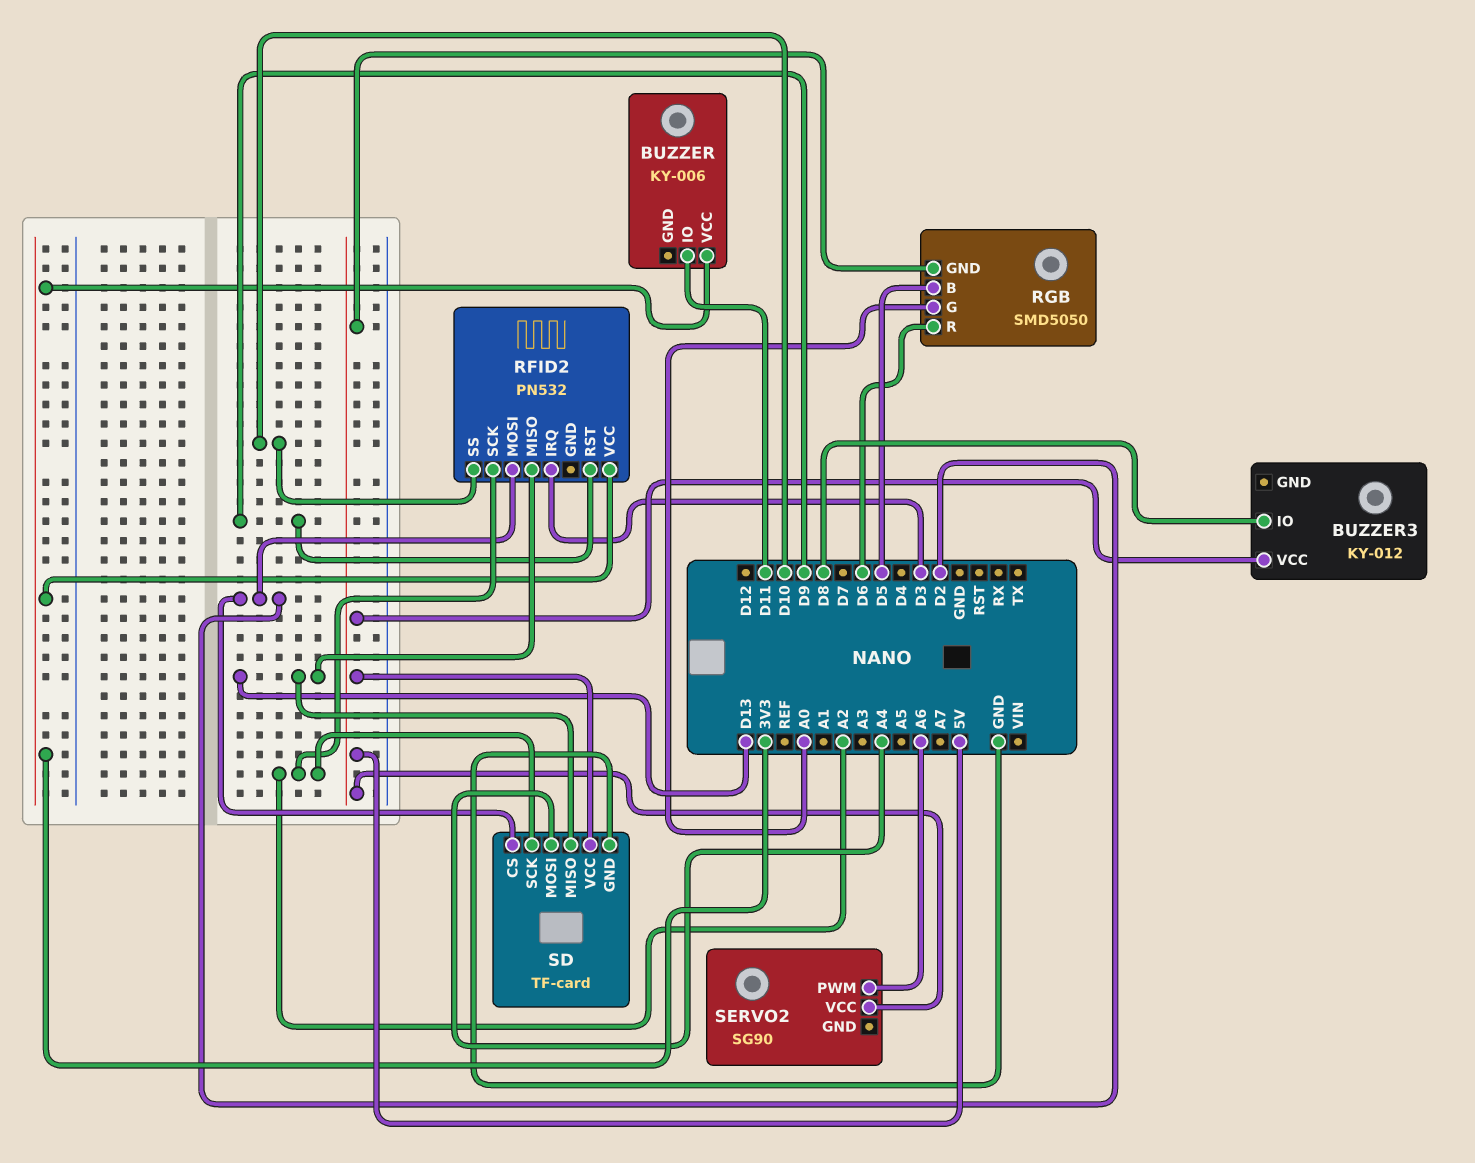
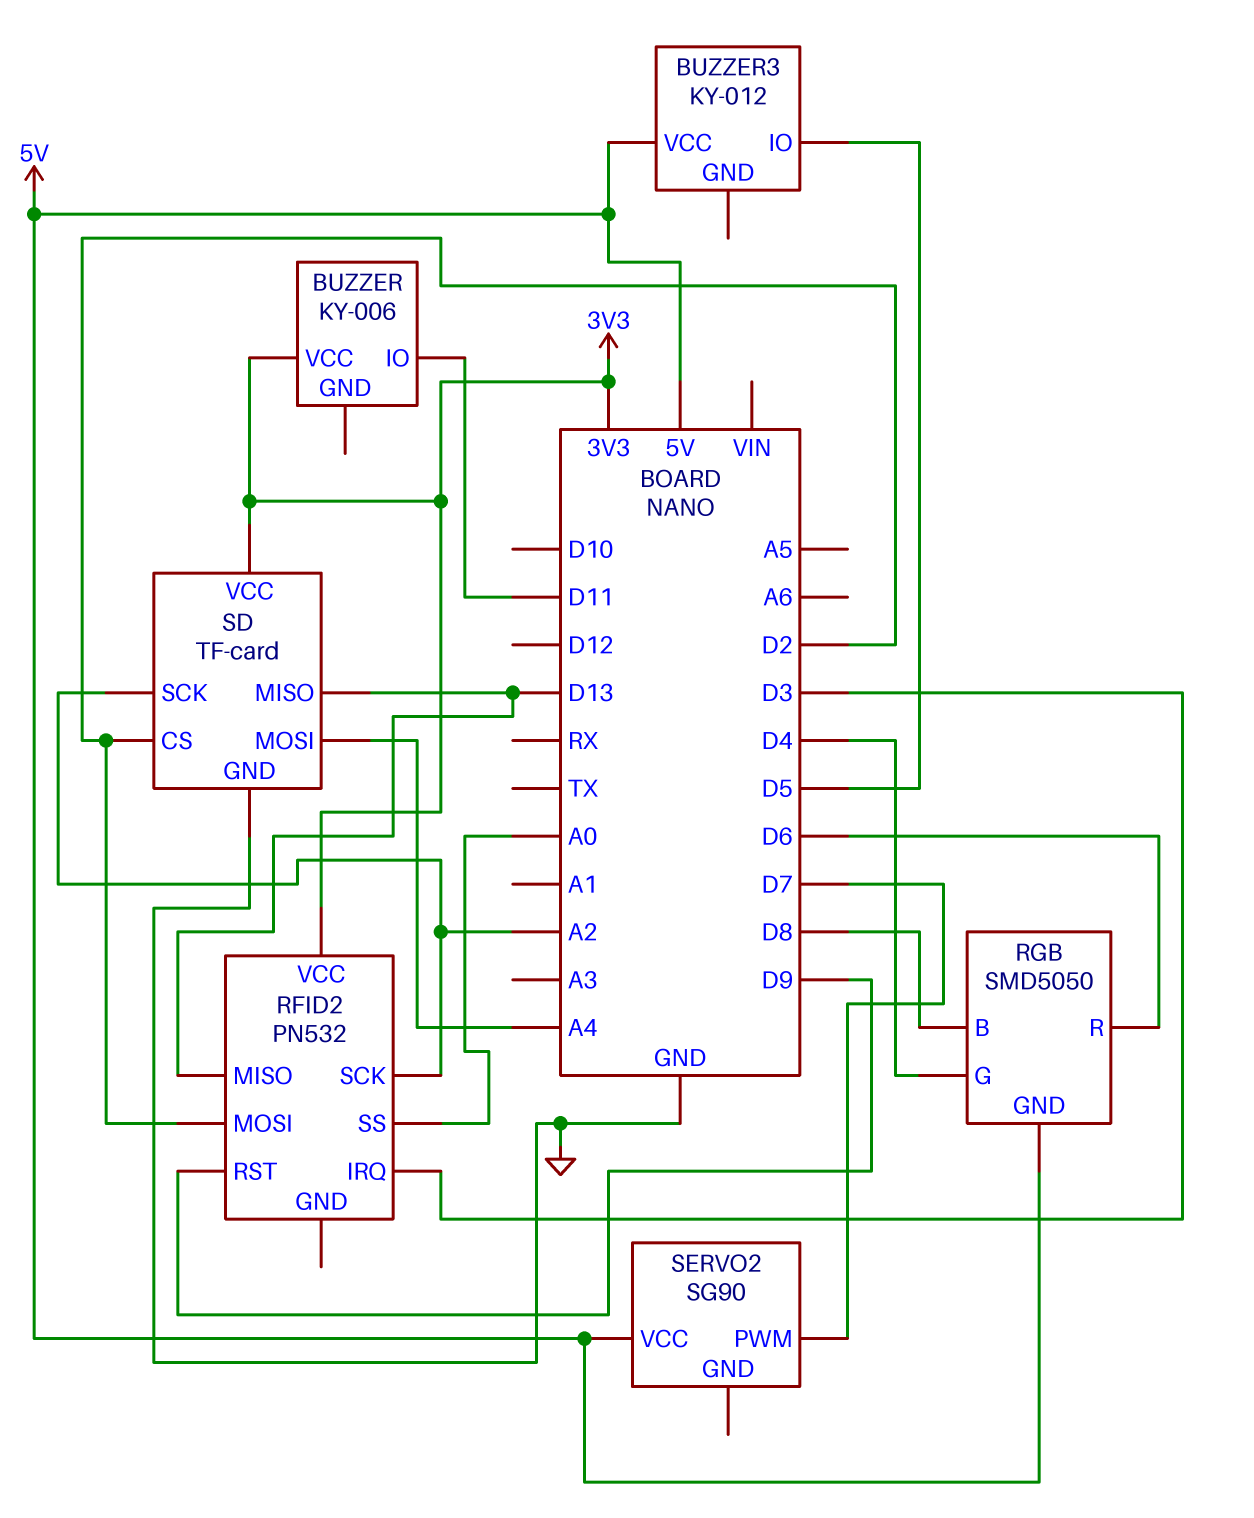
BUZZER3 pin IO: D8 -> D5
RFID2 pin SS: D10 -> A0
RGB pin B: D5 -> D8
RGB pin G: A0 -> D4
SD pin VCC: 5V -> 3V3
SERVO2 pin PWM: A6 -> D7

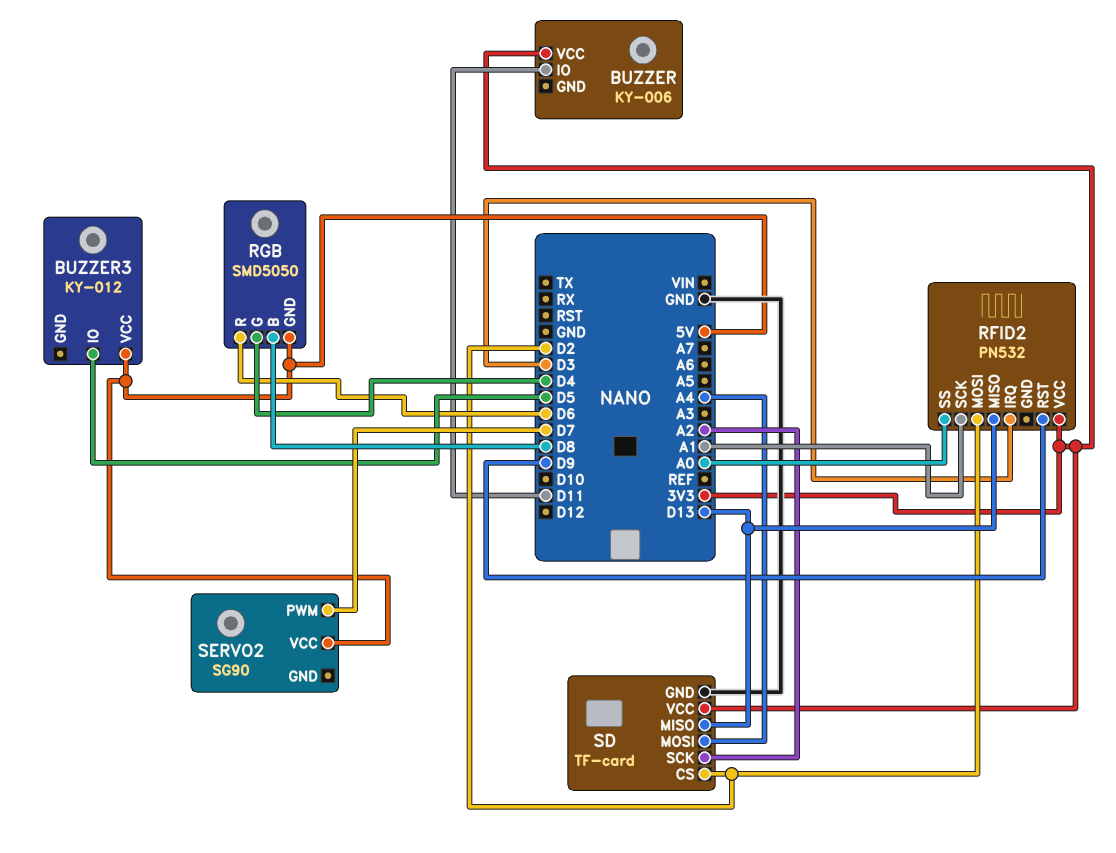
RFID2 pin SCK: A2 -> A1

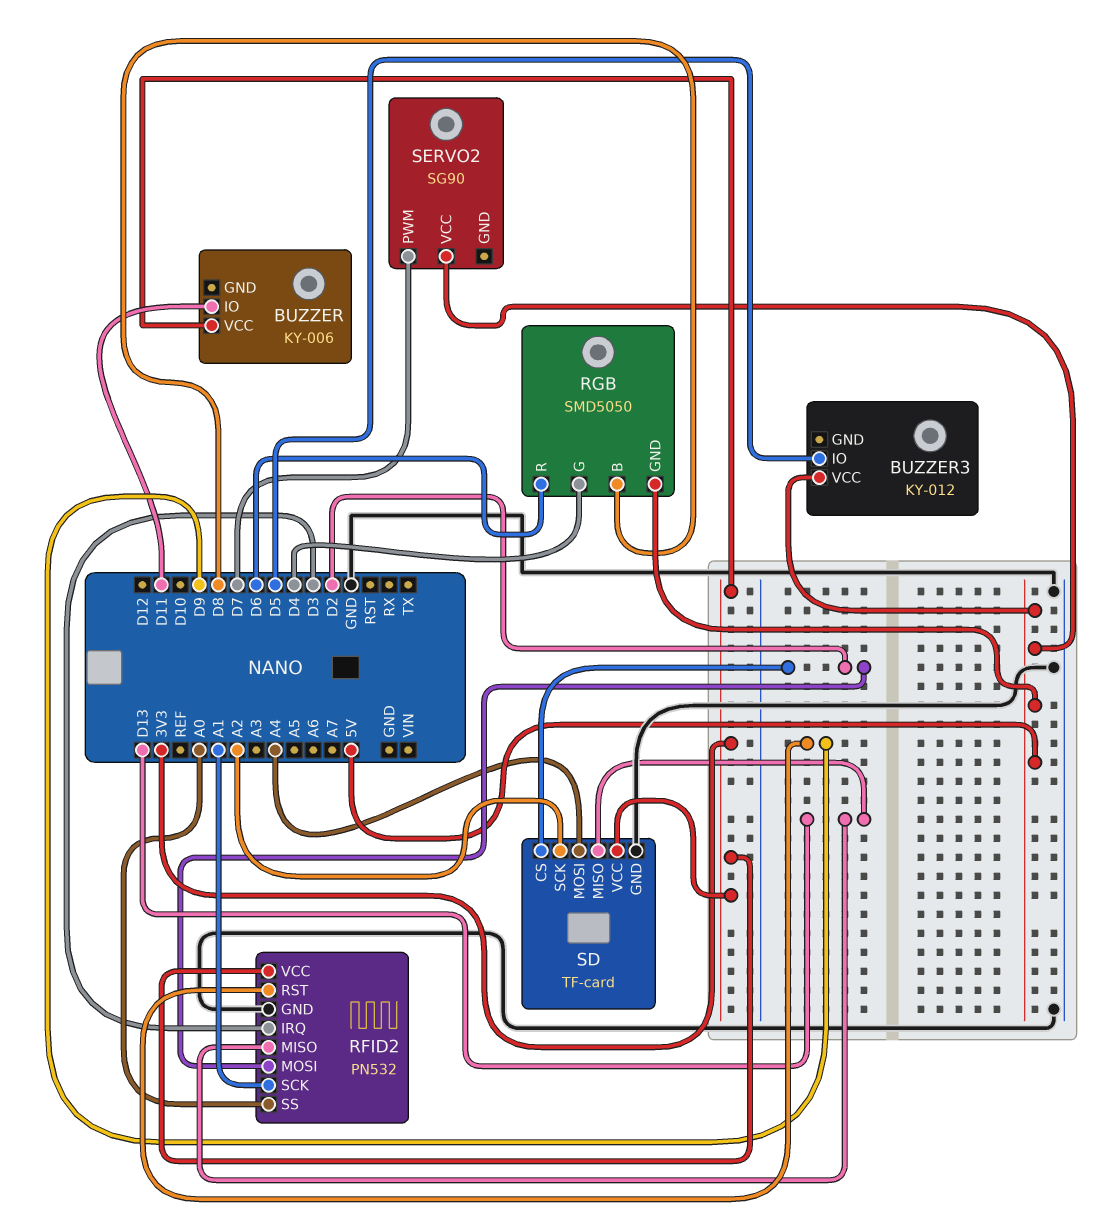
RFID2 pin GND: none -> GND

